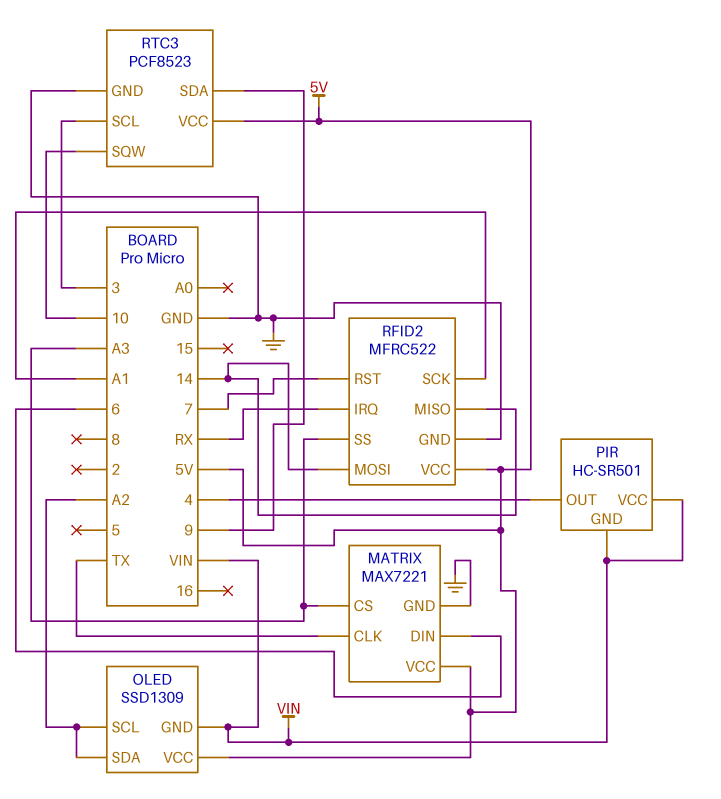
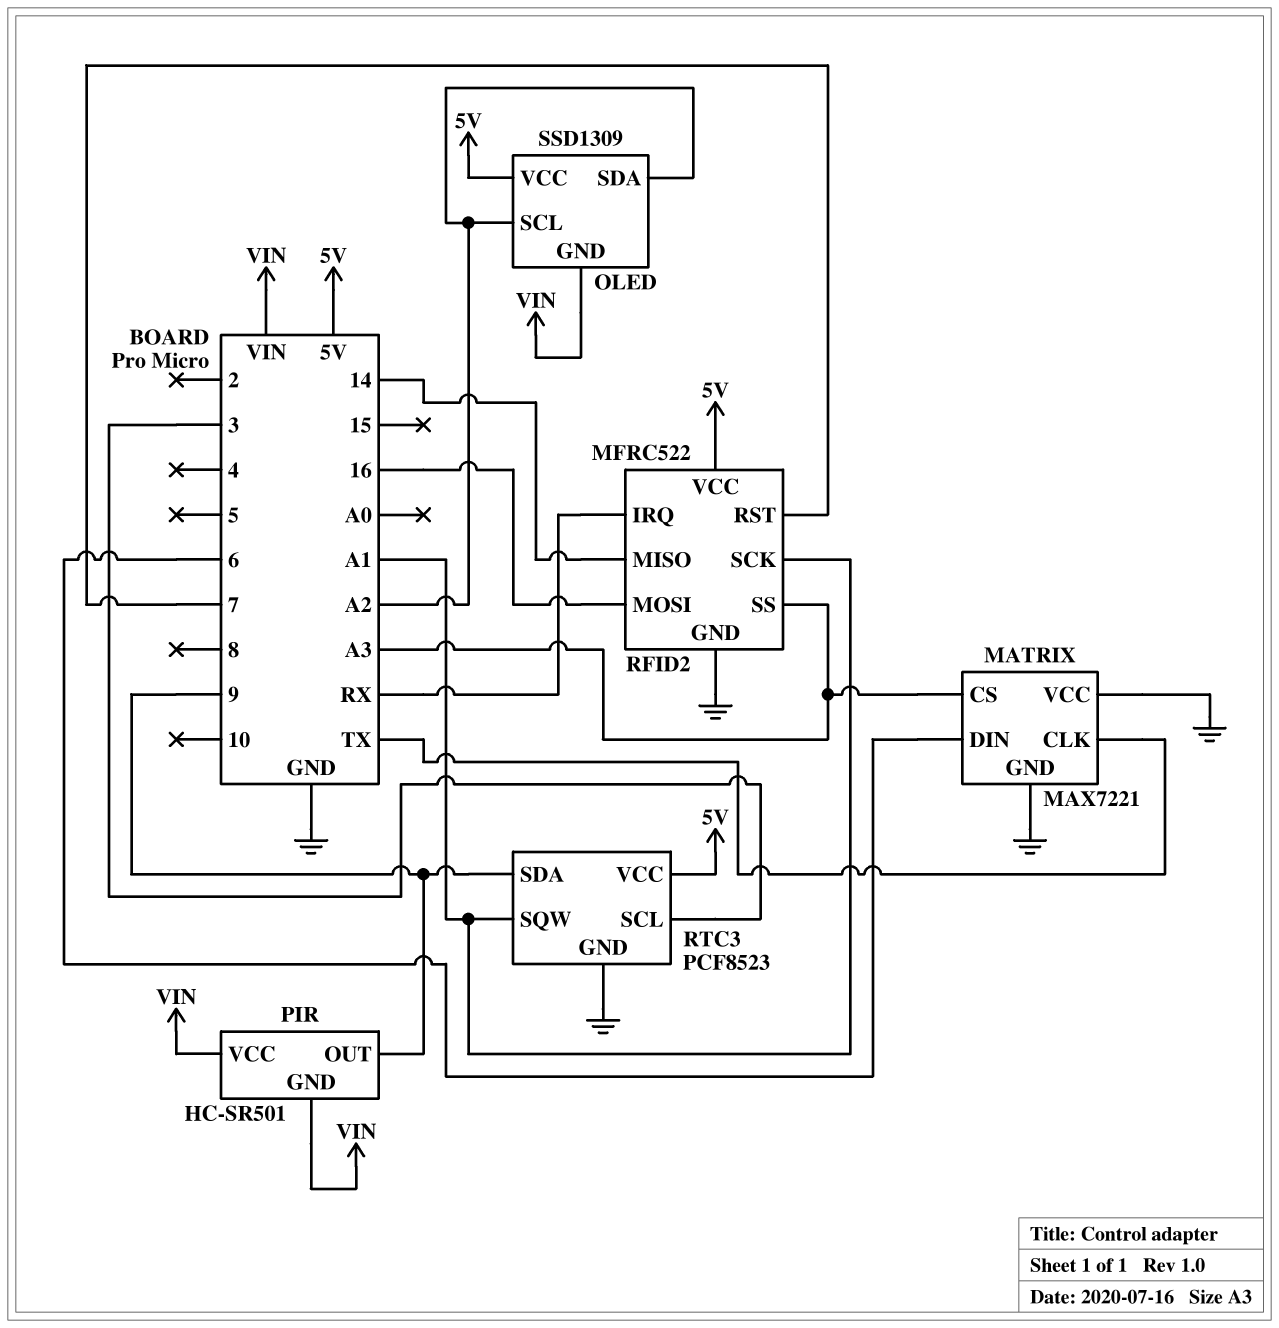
MATRIX pin VCC: 5V -> GND
PIR pin OUT: 4 -> 9
RFID2 pin MOSI: 14 -> 16
RTC3 pin SQW: 10 -> A1

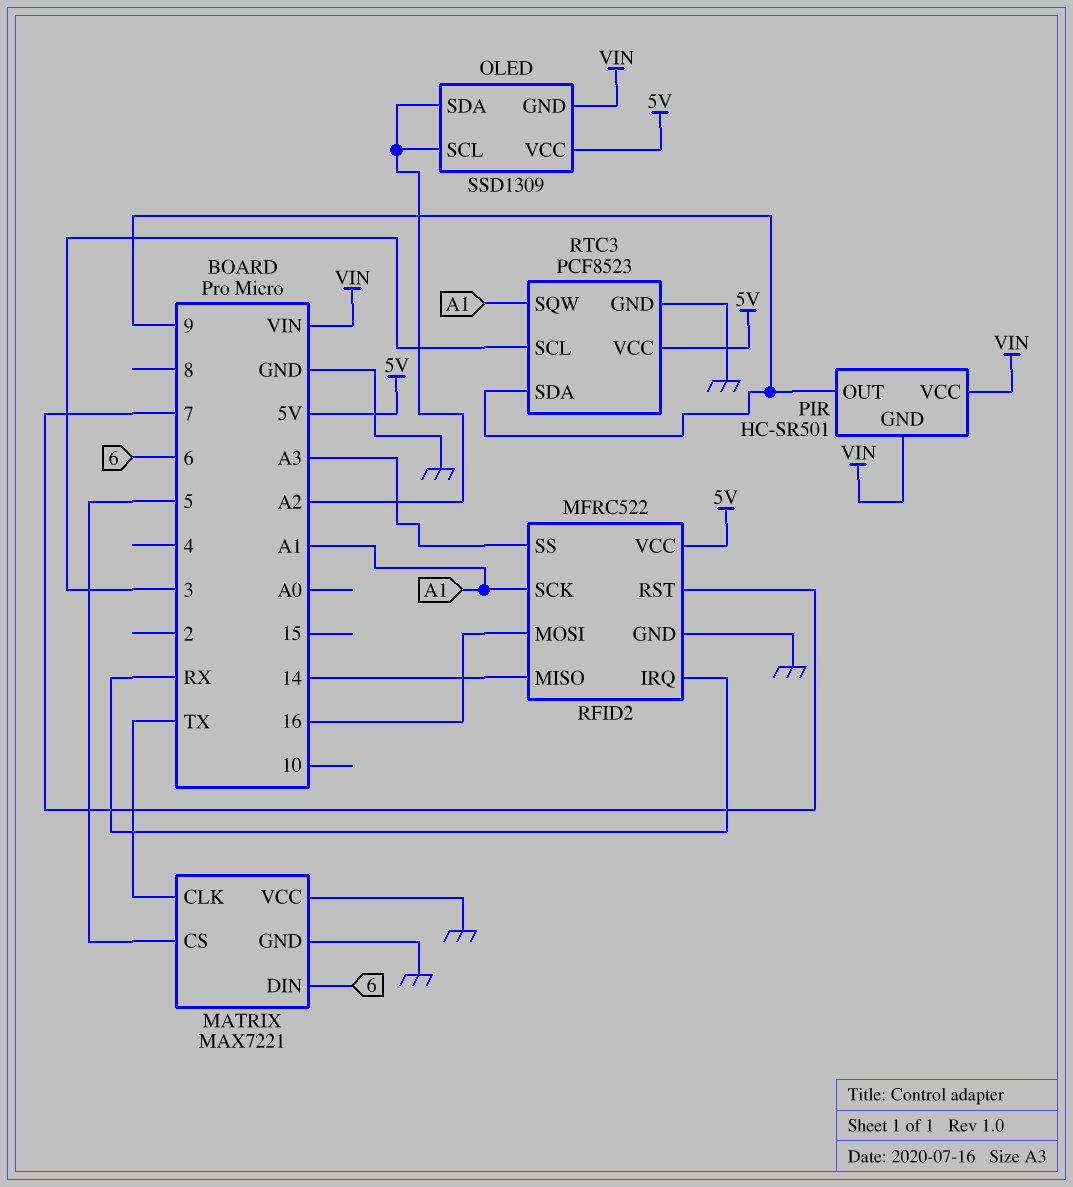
MATRIX pin CS: A3 -> 5

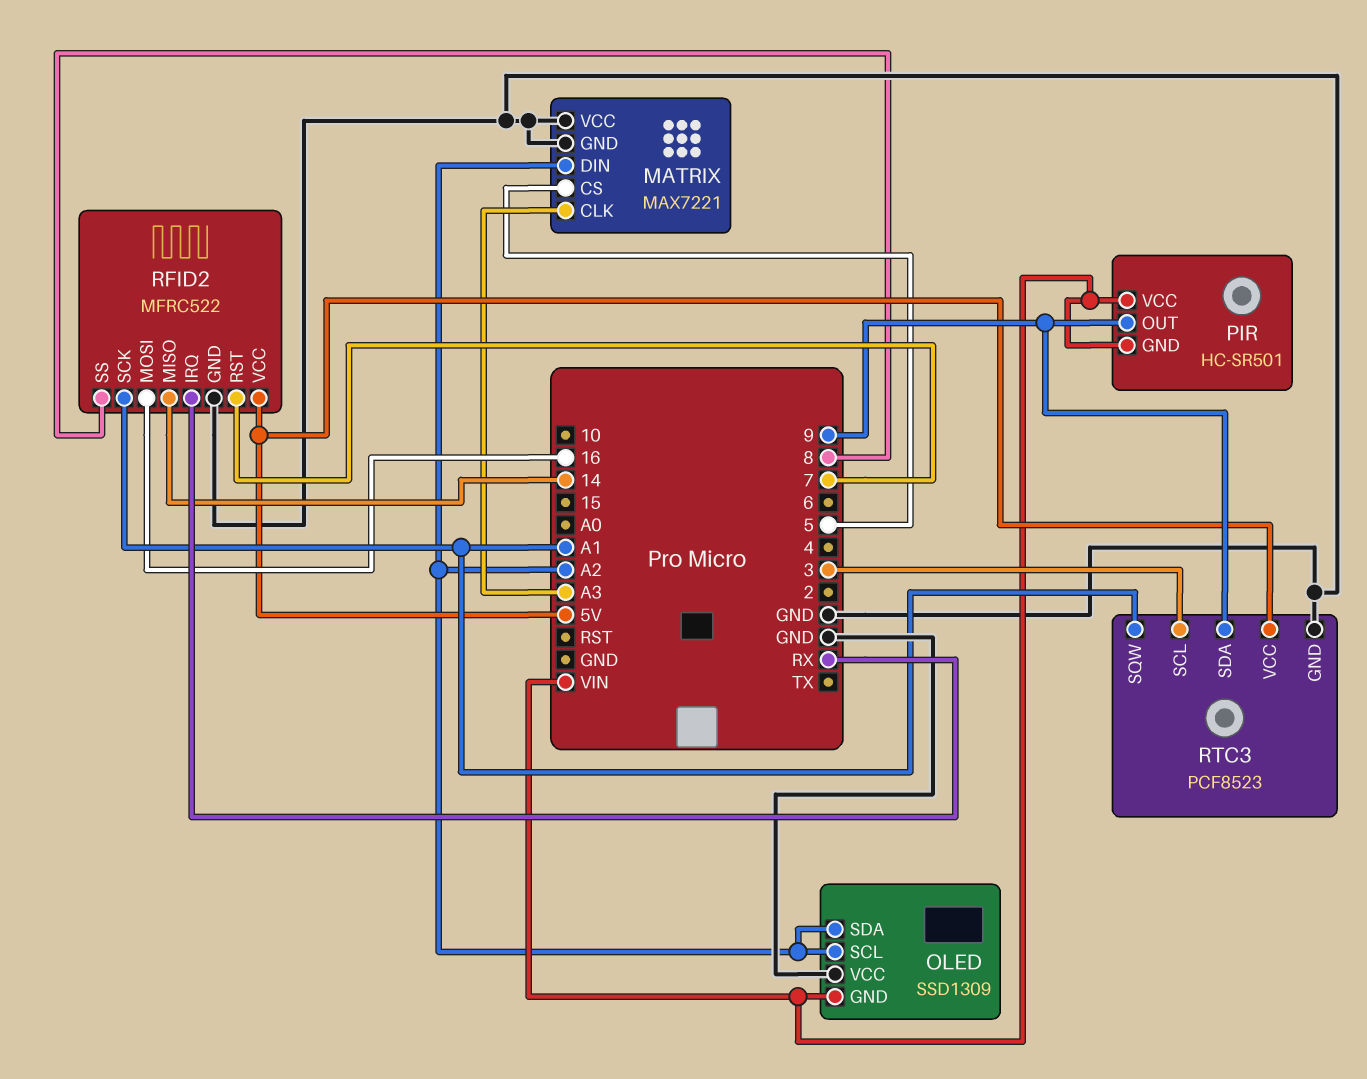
MATRIX pin CLK: TX -> A3
MATRIX pin DIN: 6 -> A2
OLED pin VCC: 5V -> GND
RFID2 pin SS: A3 -> 8

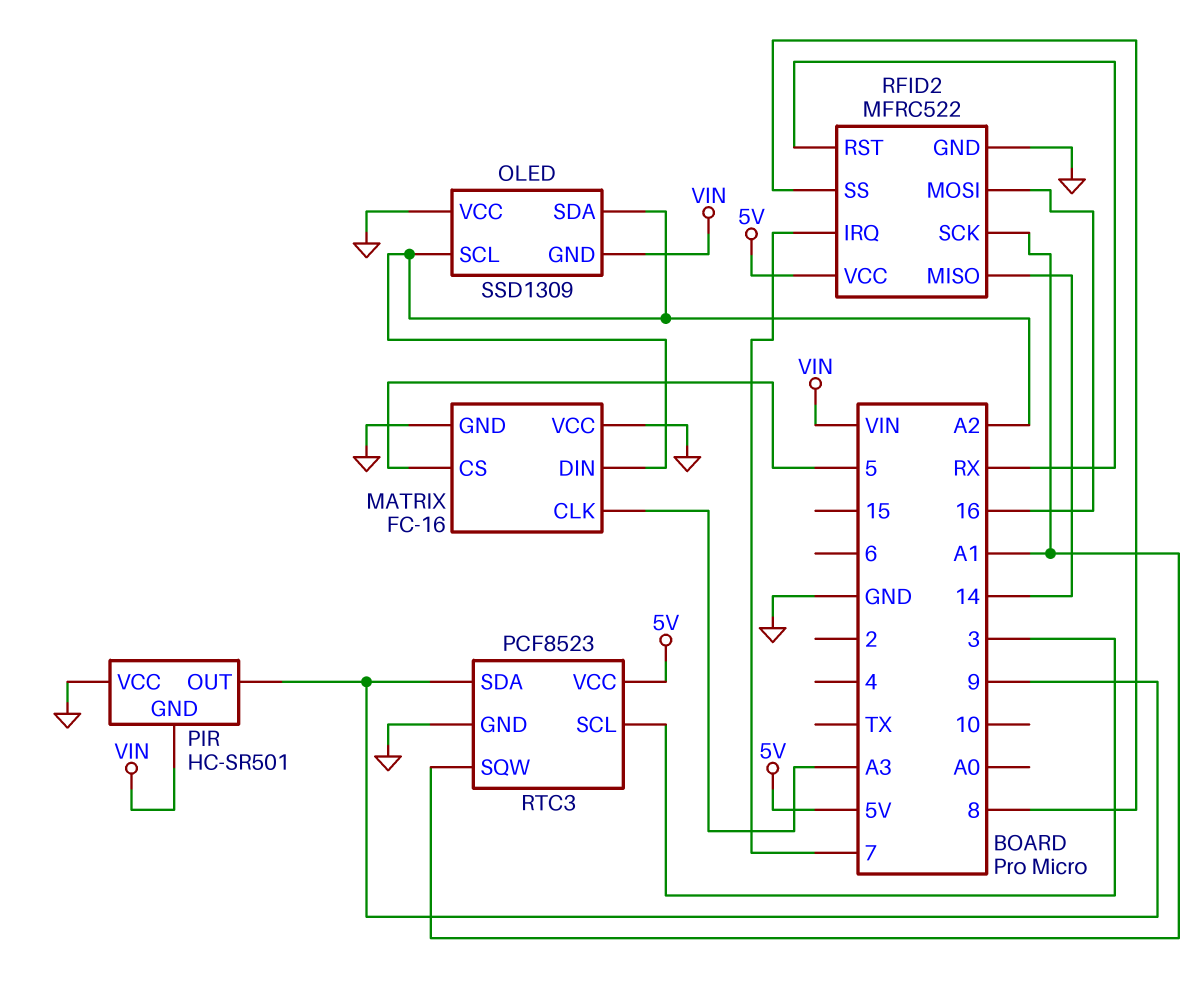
MATRIX: MAX7221 -> FC-16
PIR pin VCC: VIN -> GND
RFID2 pin IRQ: RX -> 7
RFID2 pin RST: 7 -> RX

